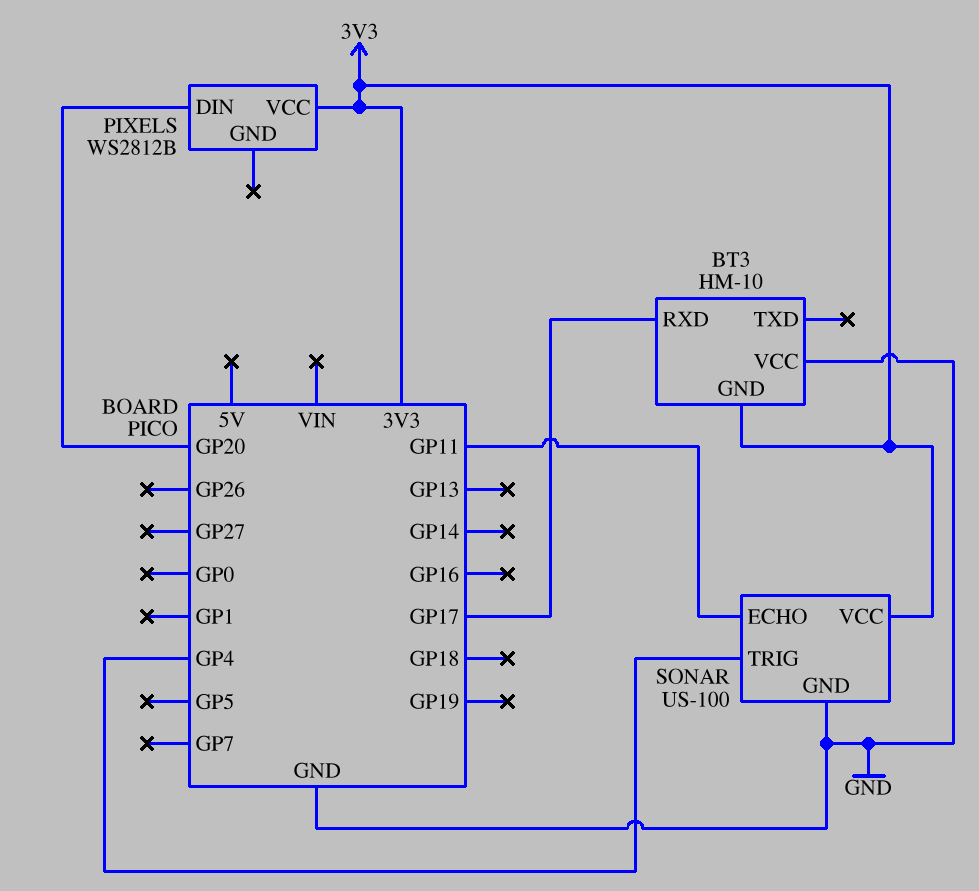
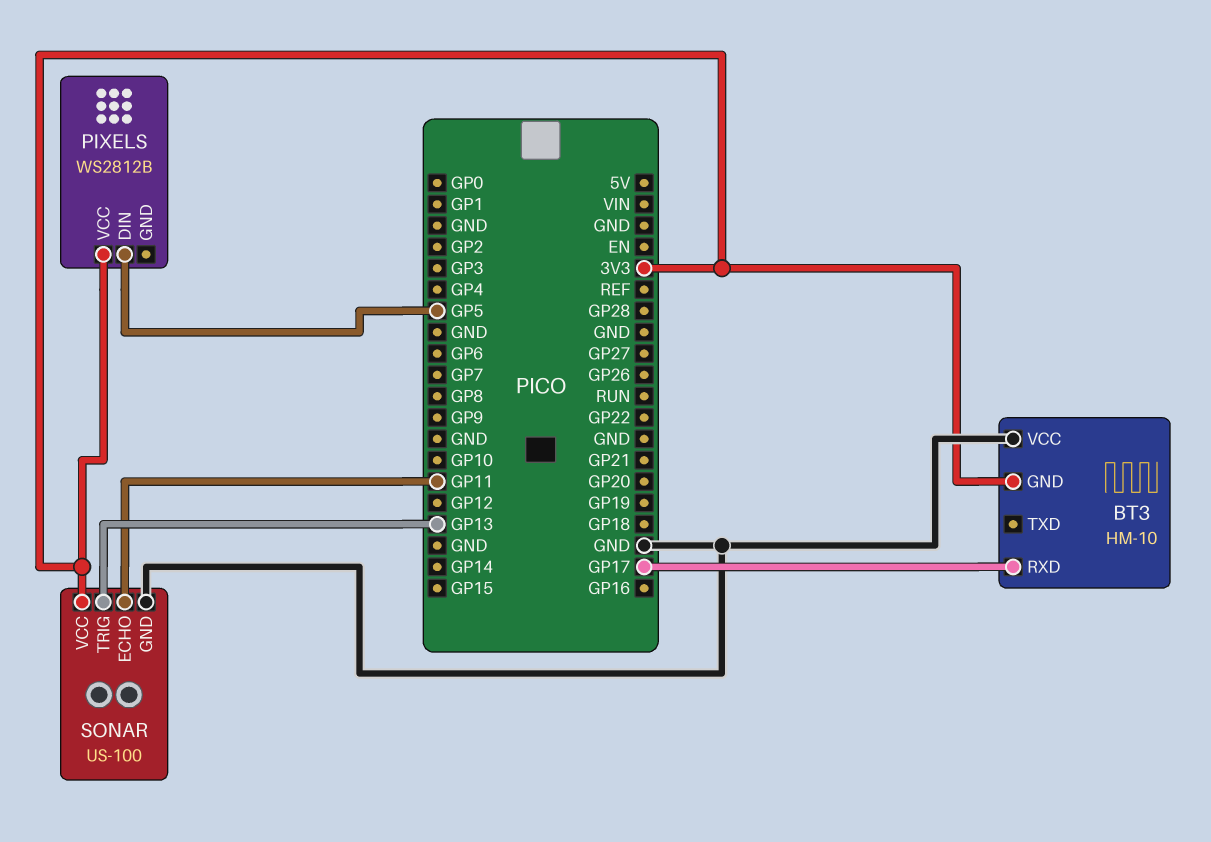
PIXELS pin DIN: GP20 -> GP5
SONAR pin TRIG: GP4 -> GP13

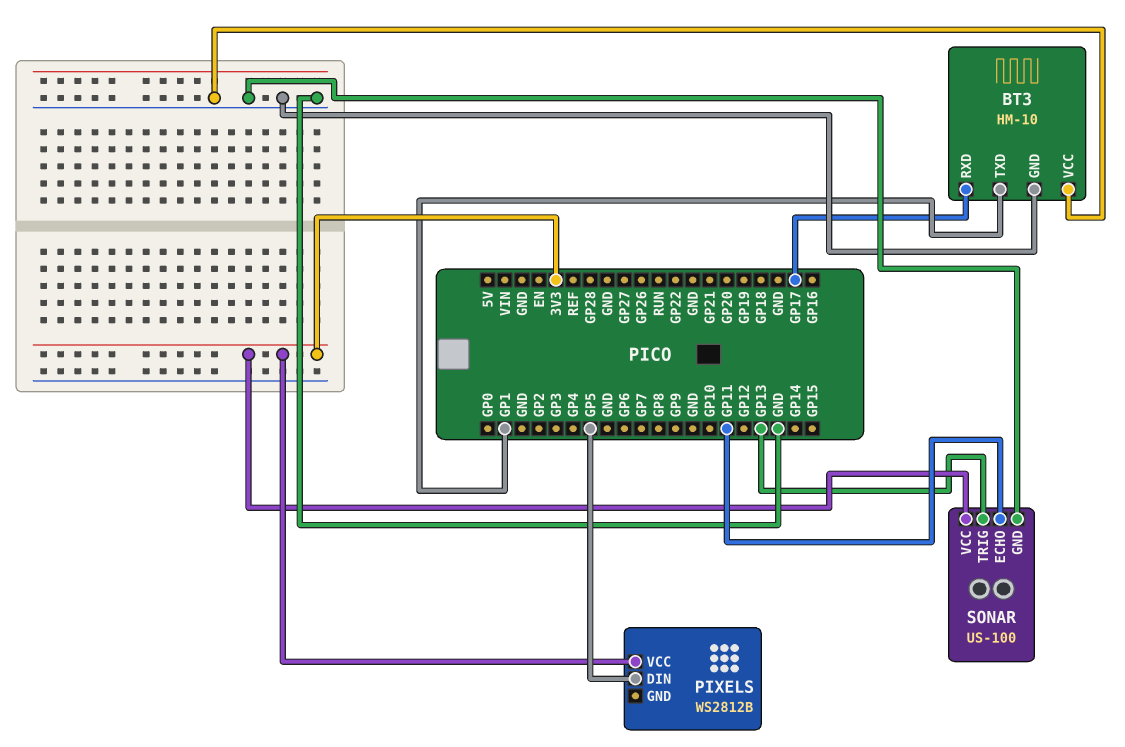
BT3 pin GND: 3V3 -> GND
BT3 pin TXD: none -> GP1

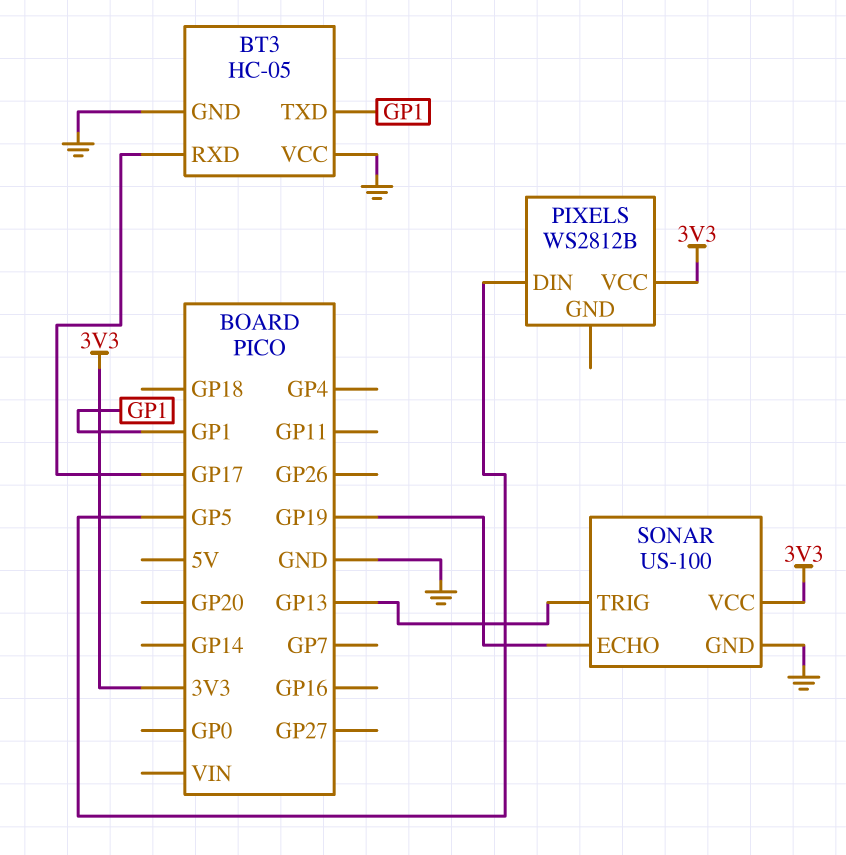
BT3: HM-10 -> HC-05
SONAR pin ECHO: GP11 -> GP19

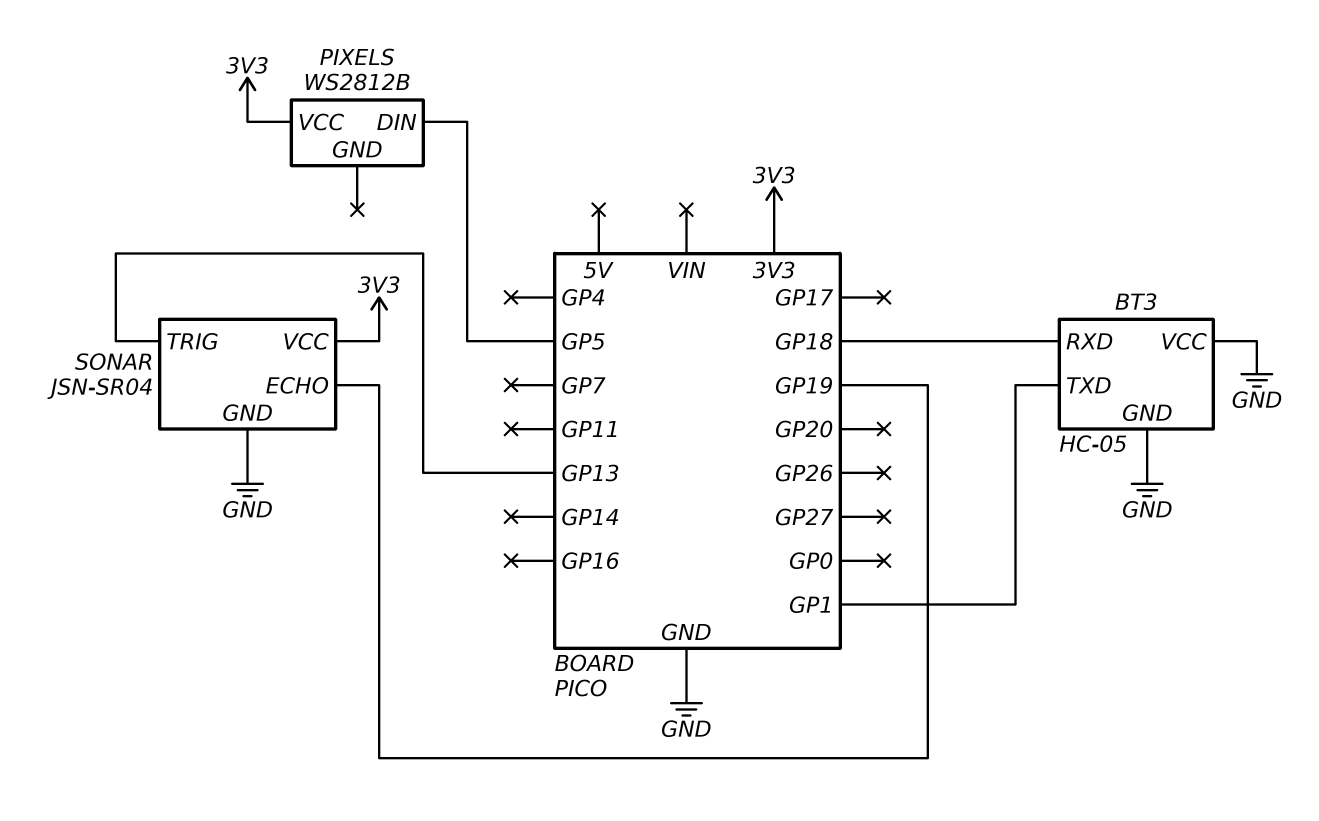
BT3 pin RXD: GP17 -> GP18
SONAR: US-100 -> JSN-SR04

